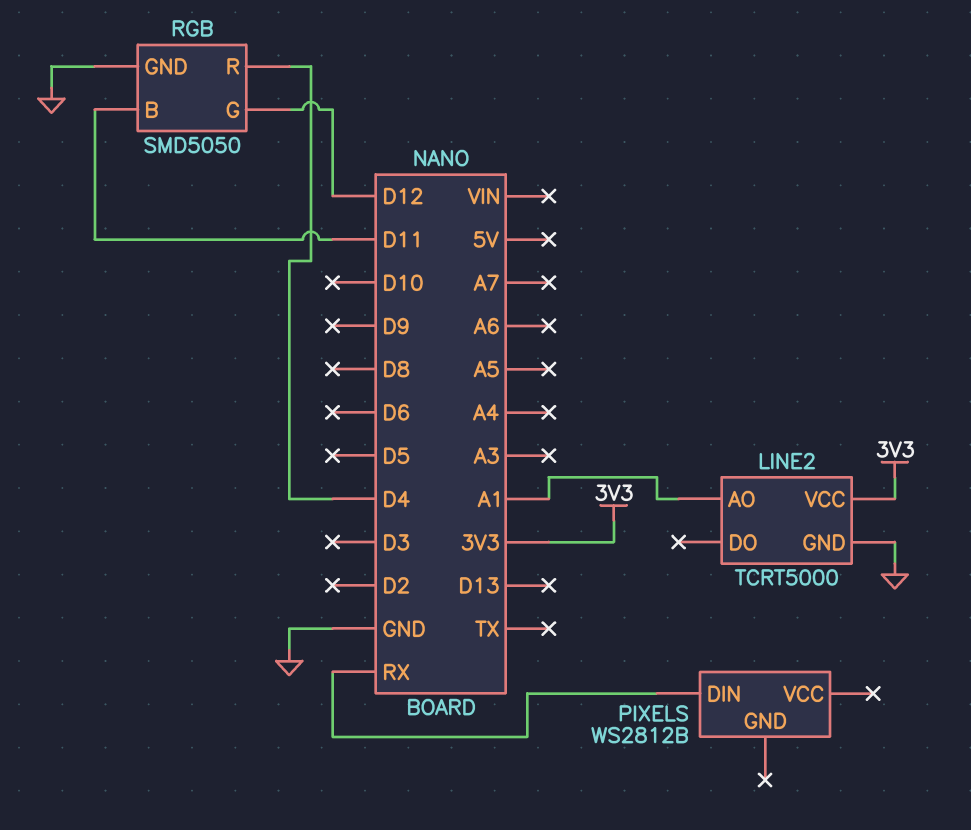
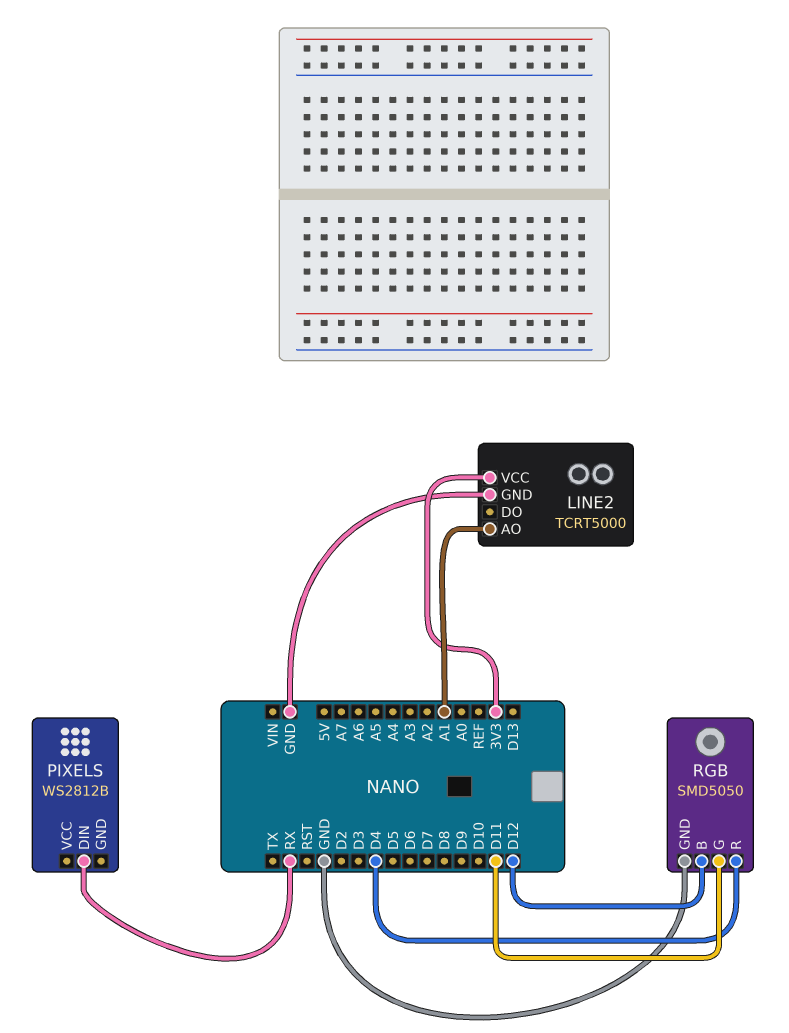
RGB pin B: D11 -> D12
RGB pin G: D12 -> D11

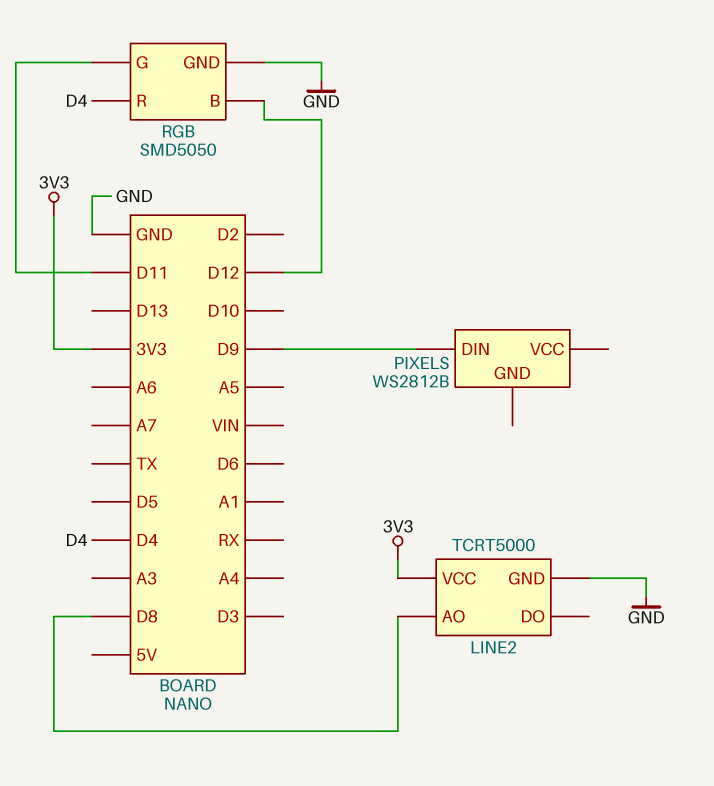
LINE2 pin AO: A1 -> D8
PIXELS pin DIN: RX -> D9

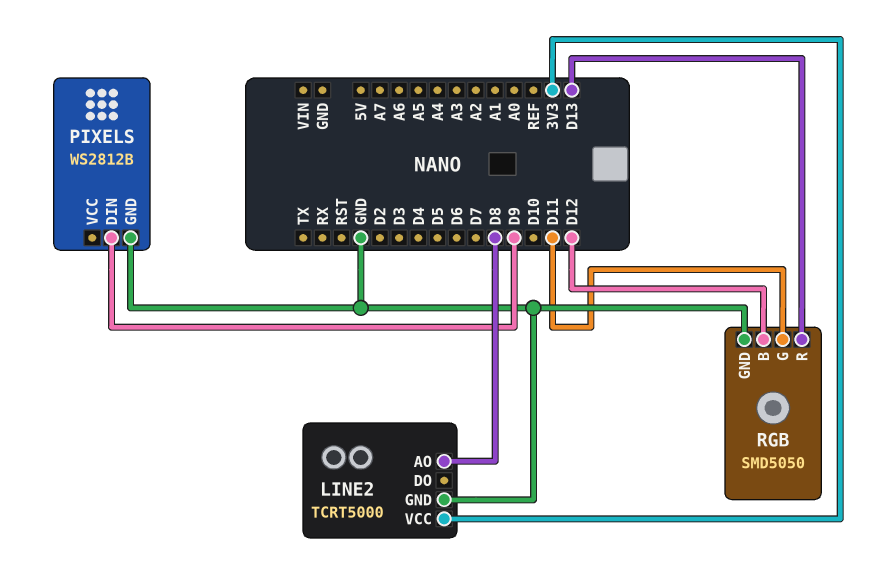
PIXELS pin GND: none -> GND
RGB pin R: D4 -> D13

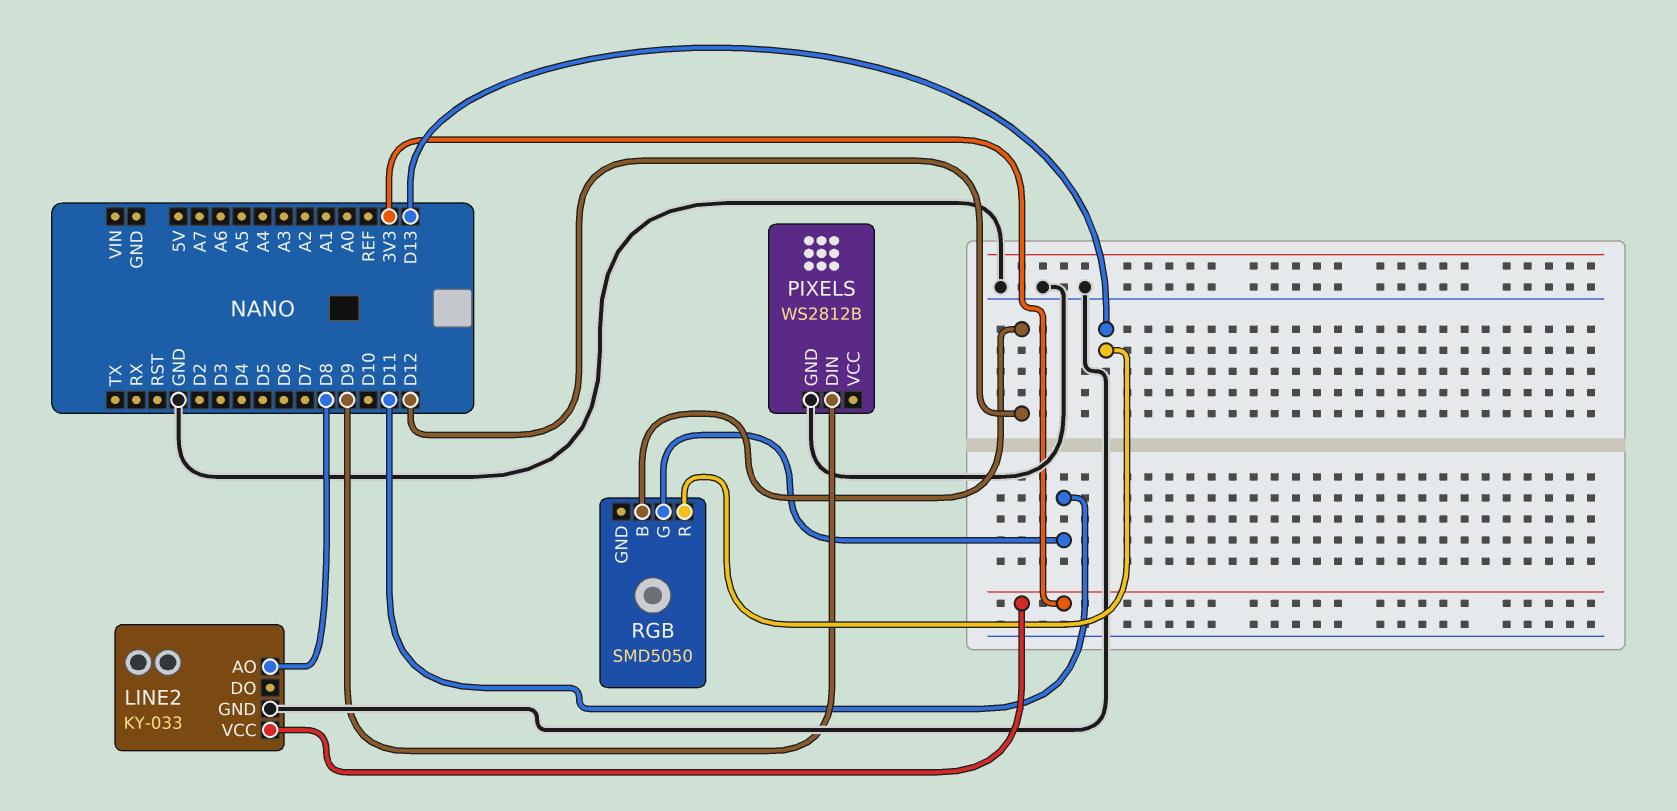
LINE2: TCRT5000 -> KY-033
RGB pin GND: GND -> none

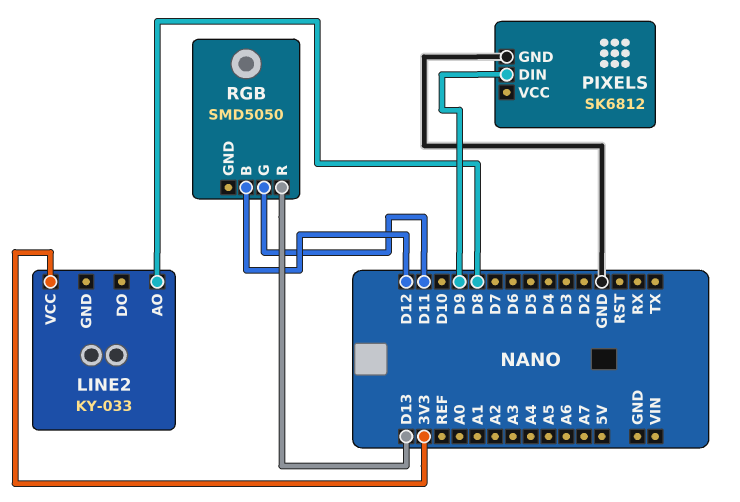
LINE2 pin GND: GND -> none
PIXELS: WS2812B -> SK6812

